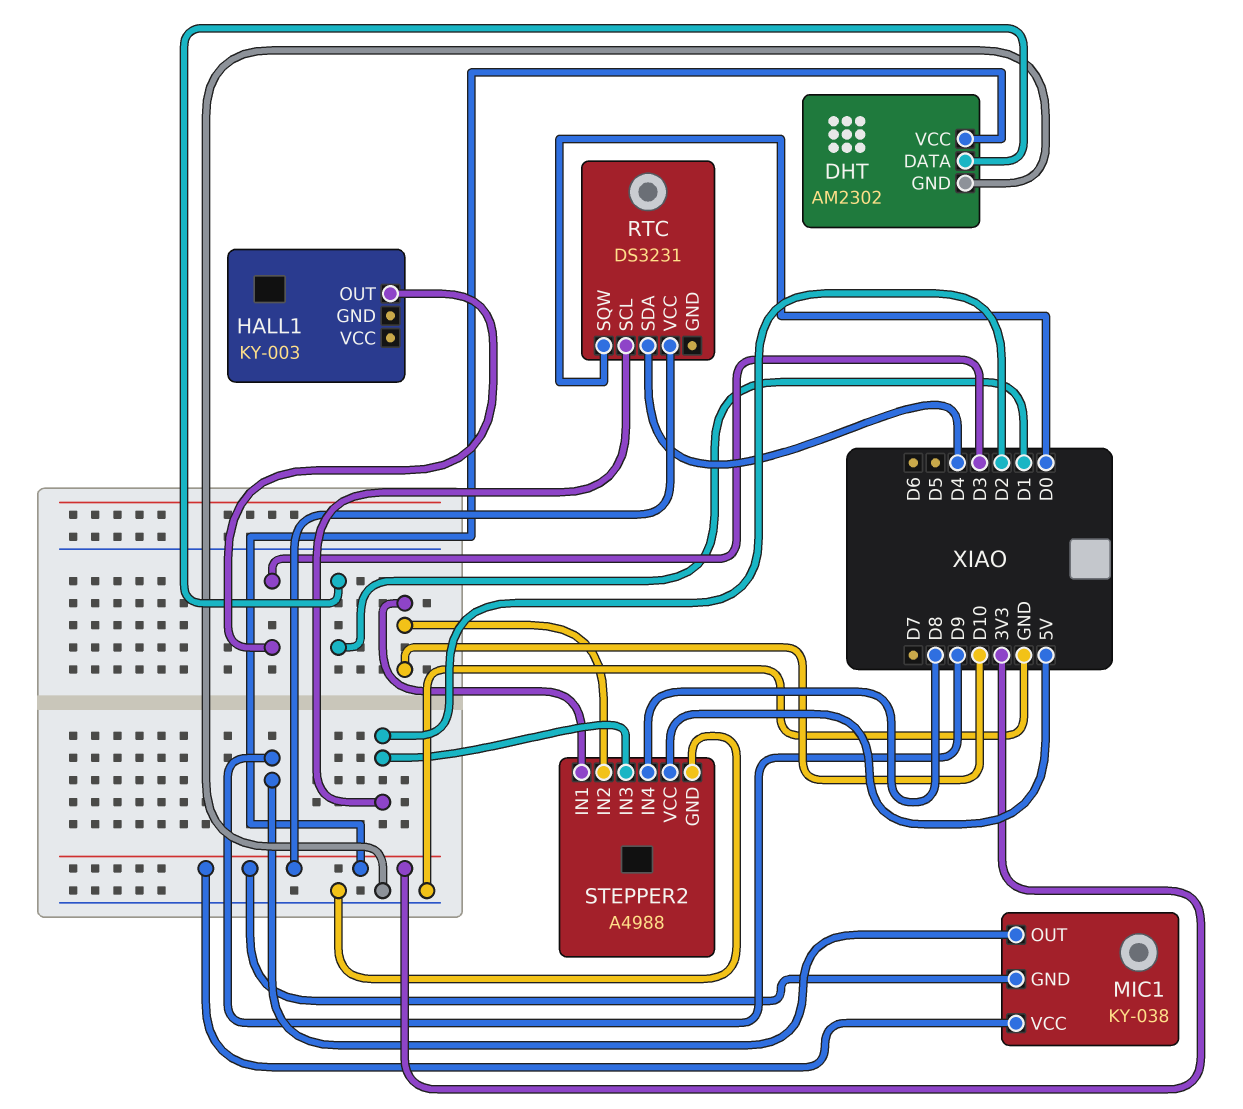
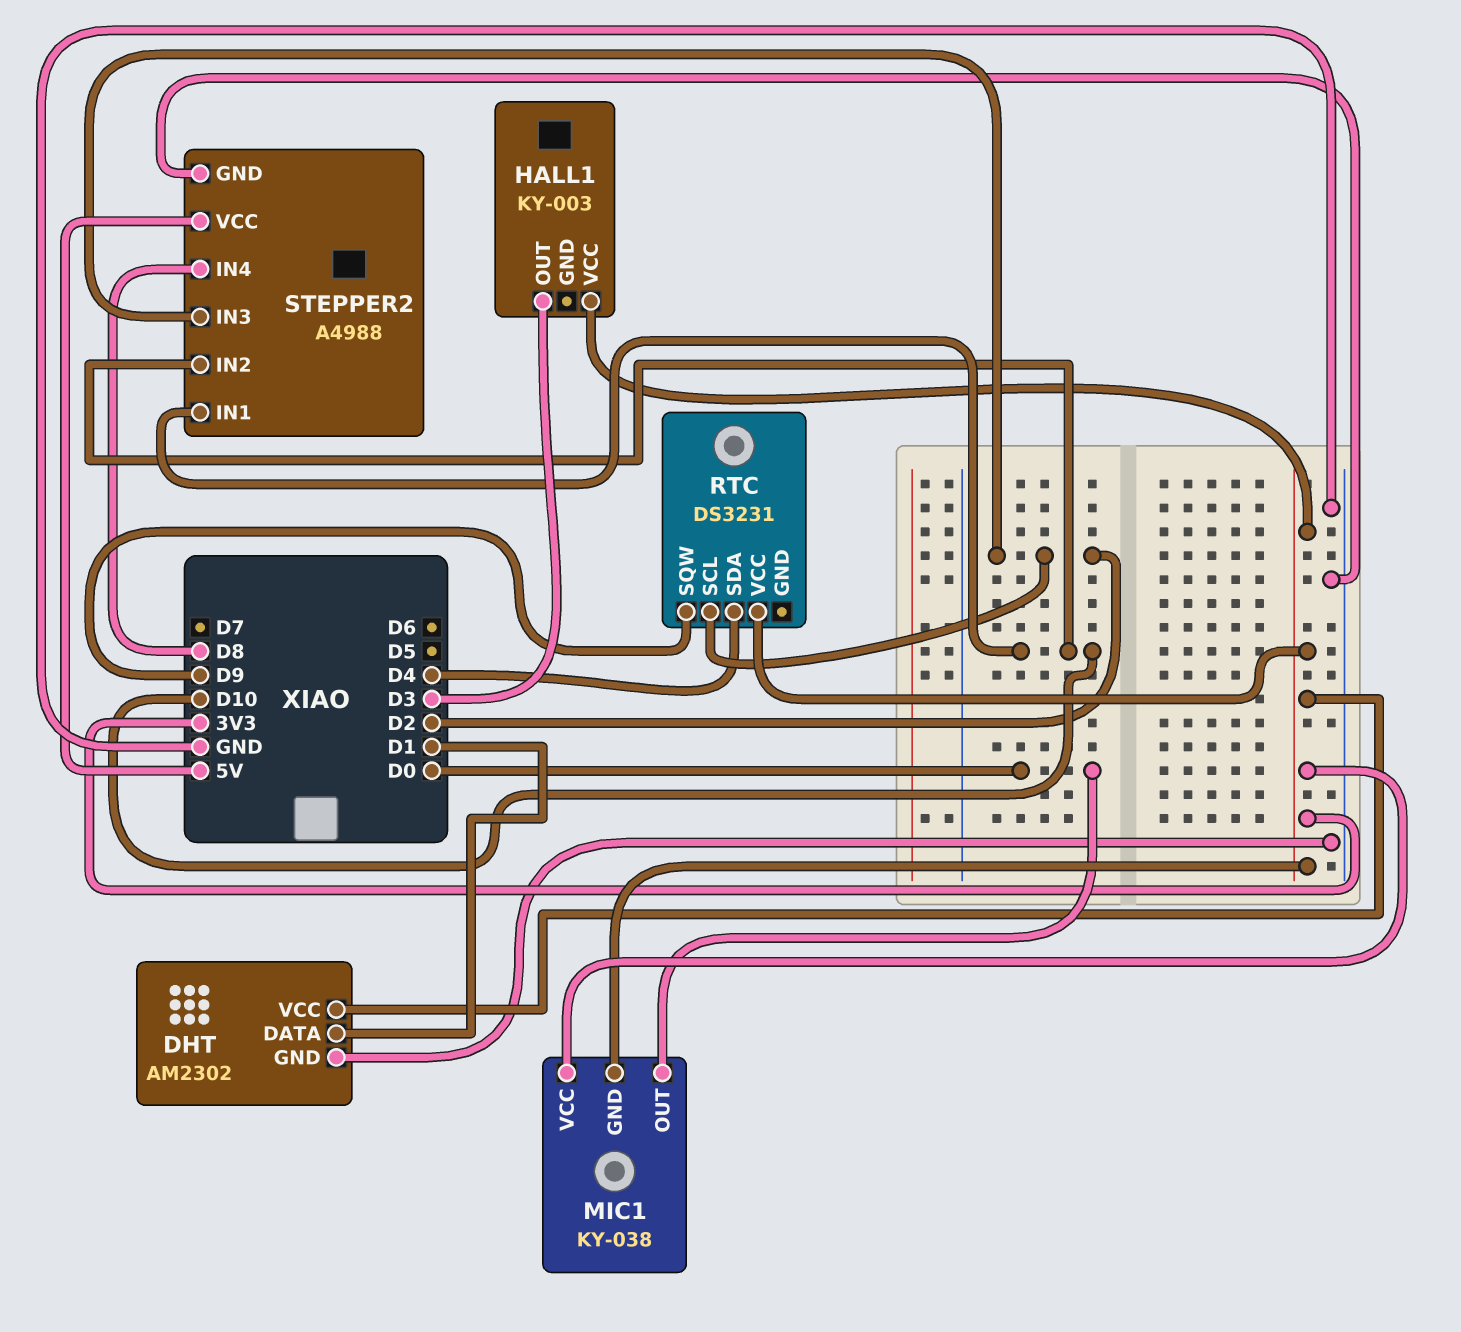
HALL1 pin VCC: none -> 3V3
MIC1 pin OUT: D9 -> D0
RTC pin SQW: D0 -> D9

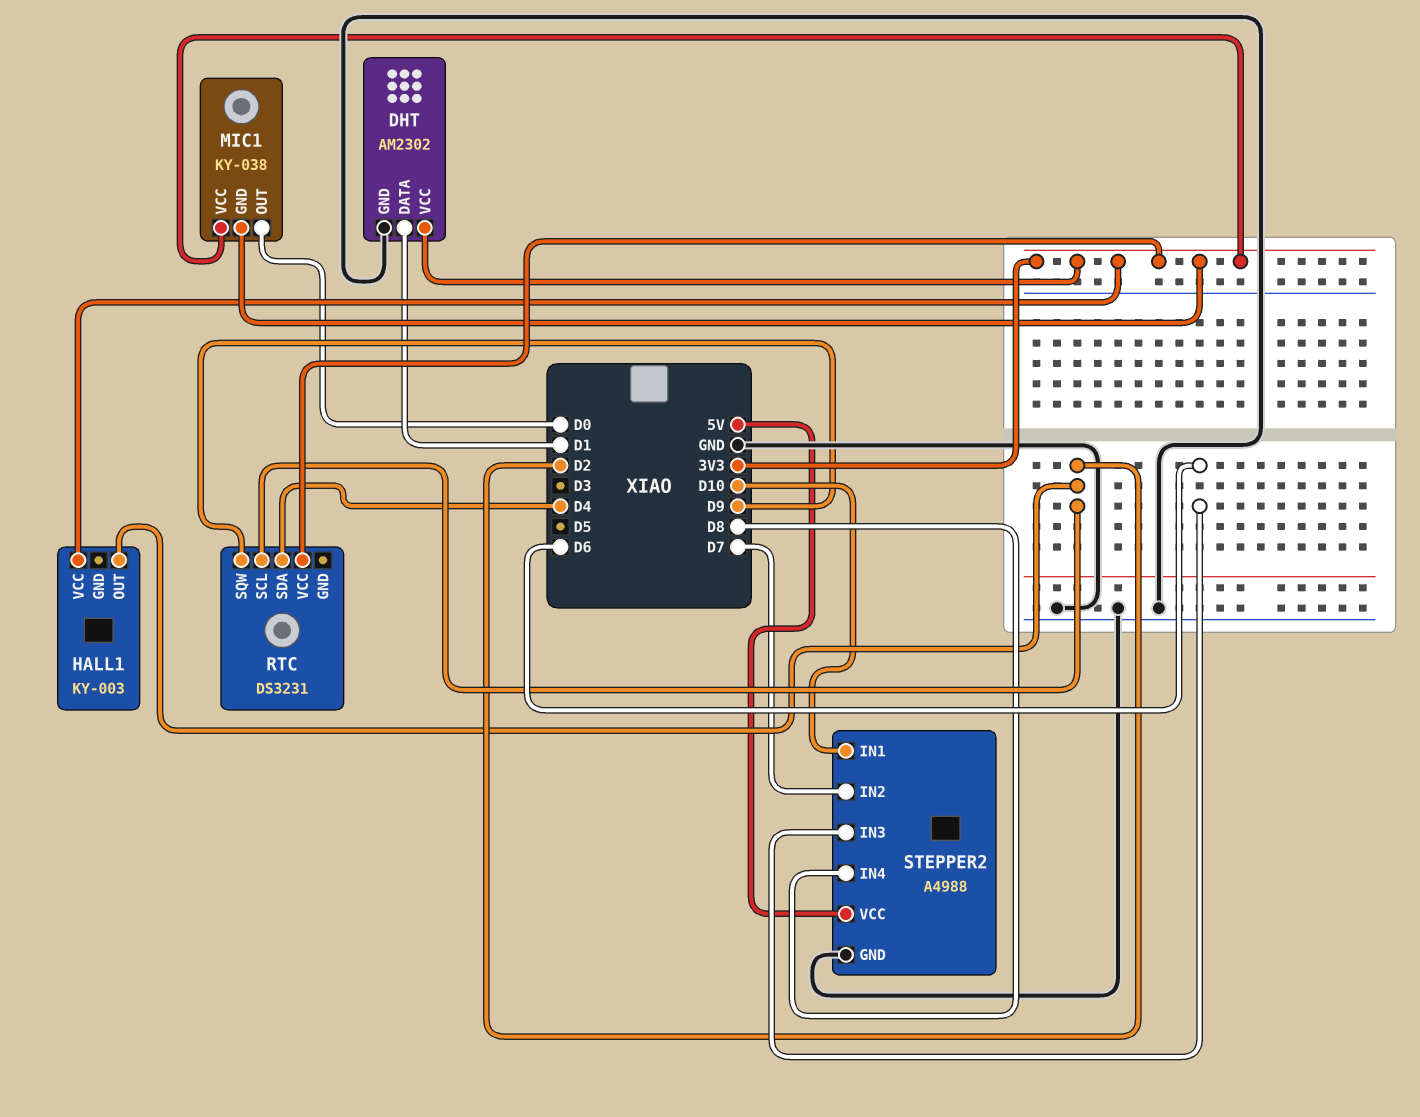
HALL1 pin OUT: D3 -> D2
STEPPER2 pin IN2: D10 -> D7
STEPPER2 pin IN3: D2 -> D6

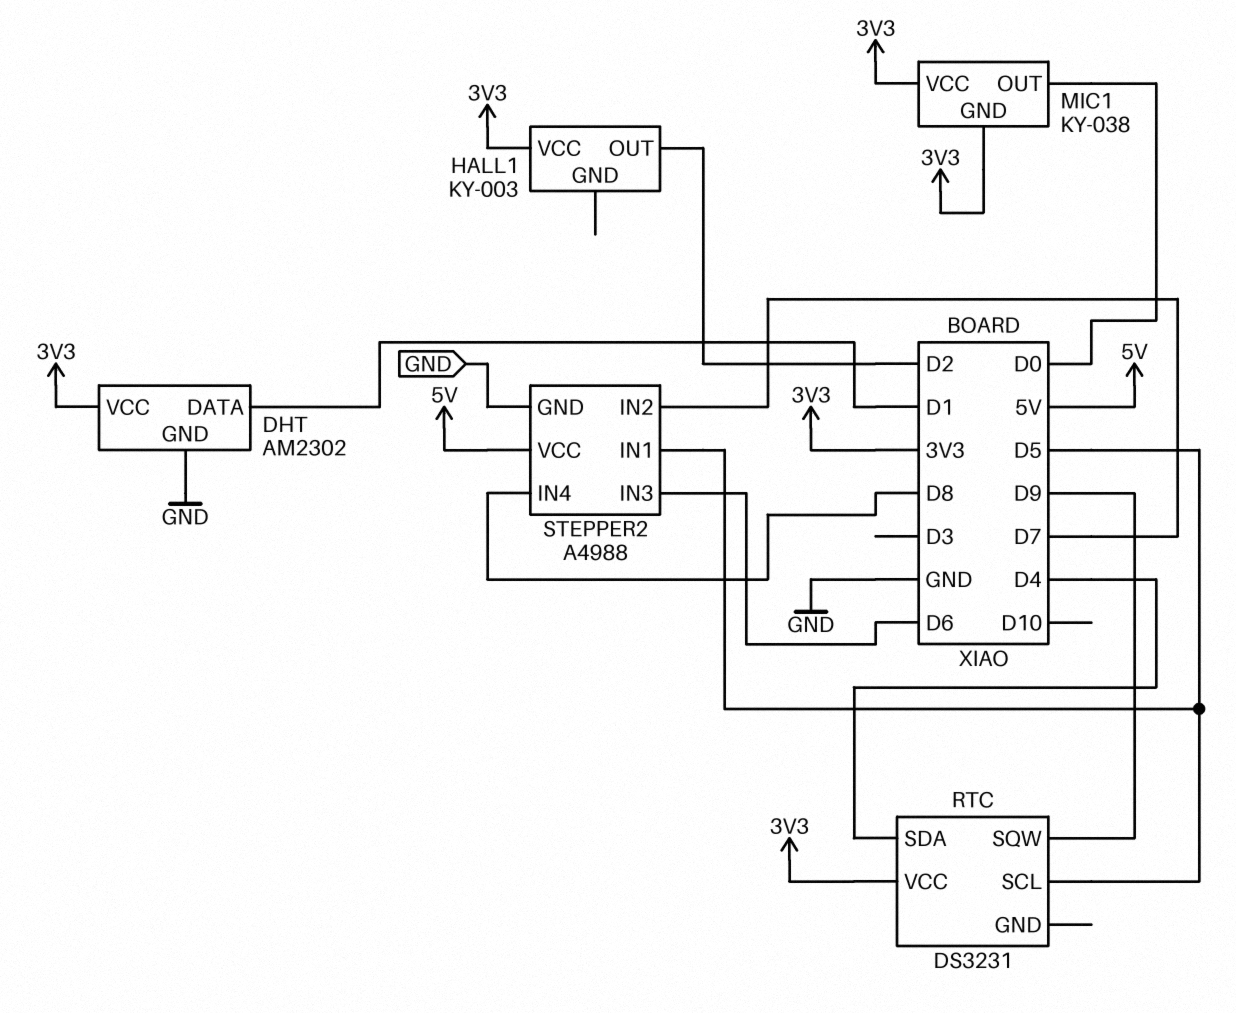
RTC pin SCL: D2 -> D5
STEPPER2 pin IN1: D10 -> D5

